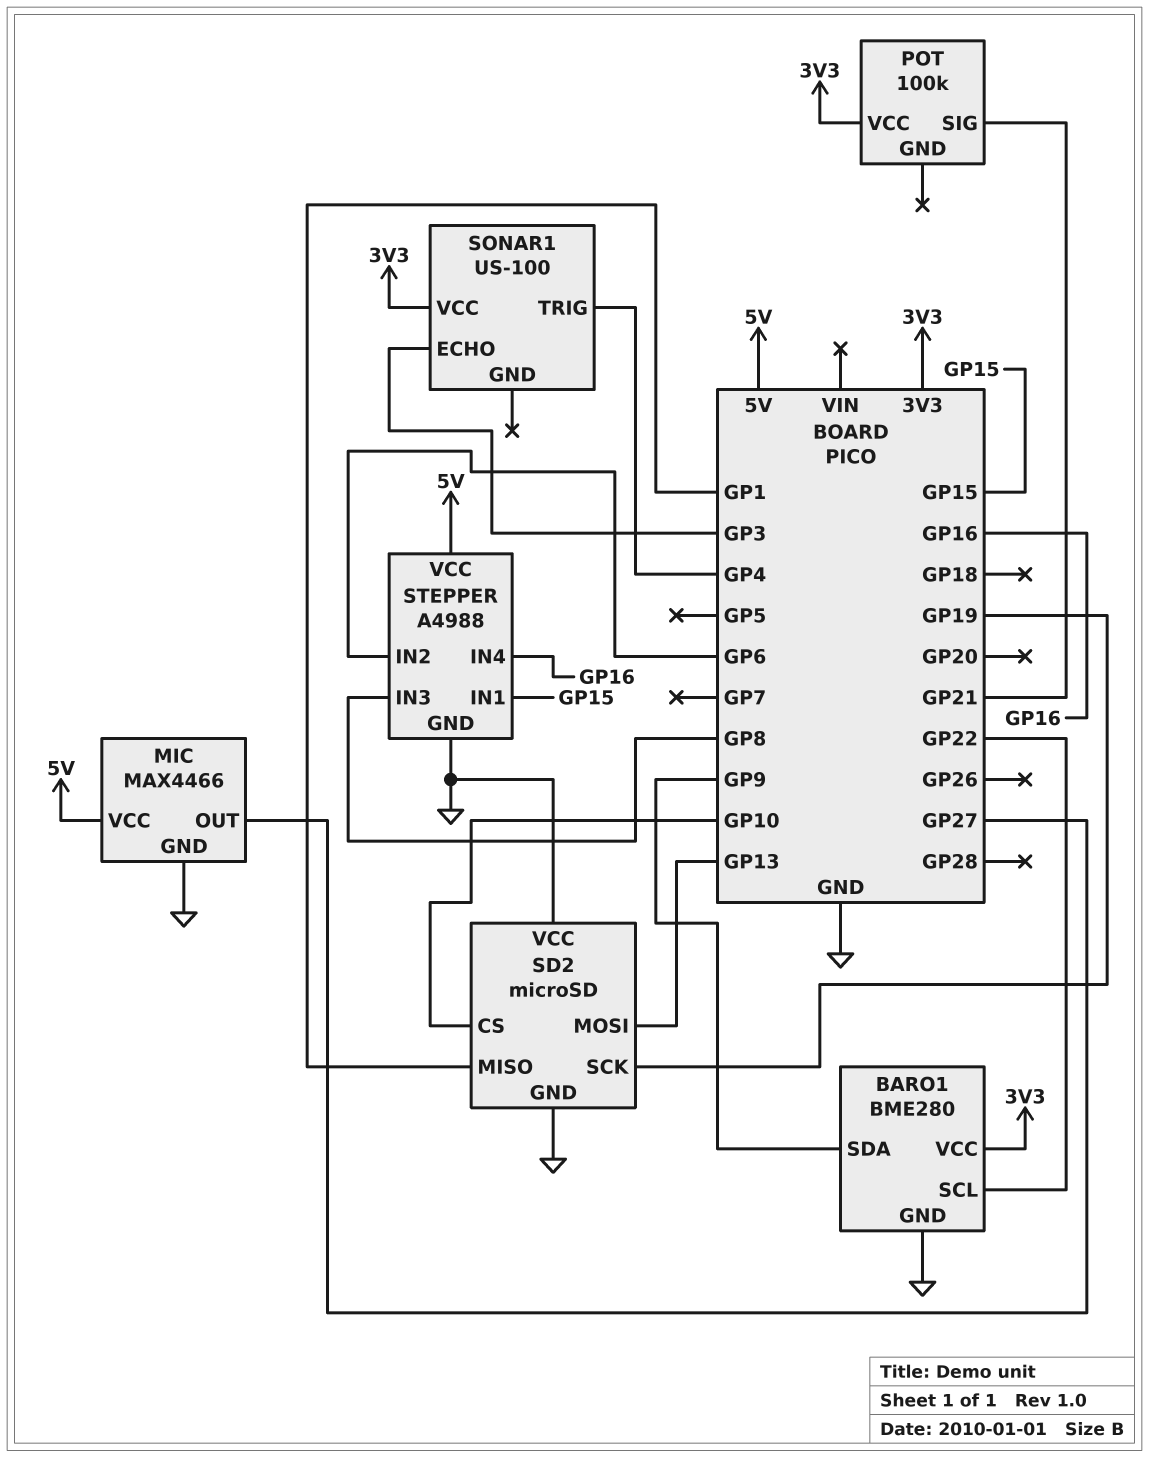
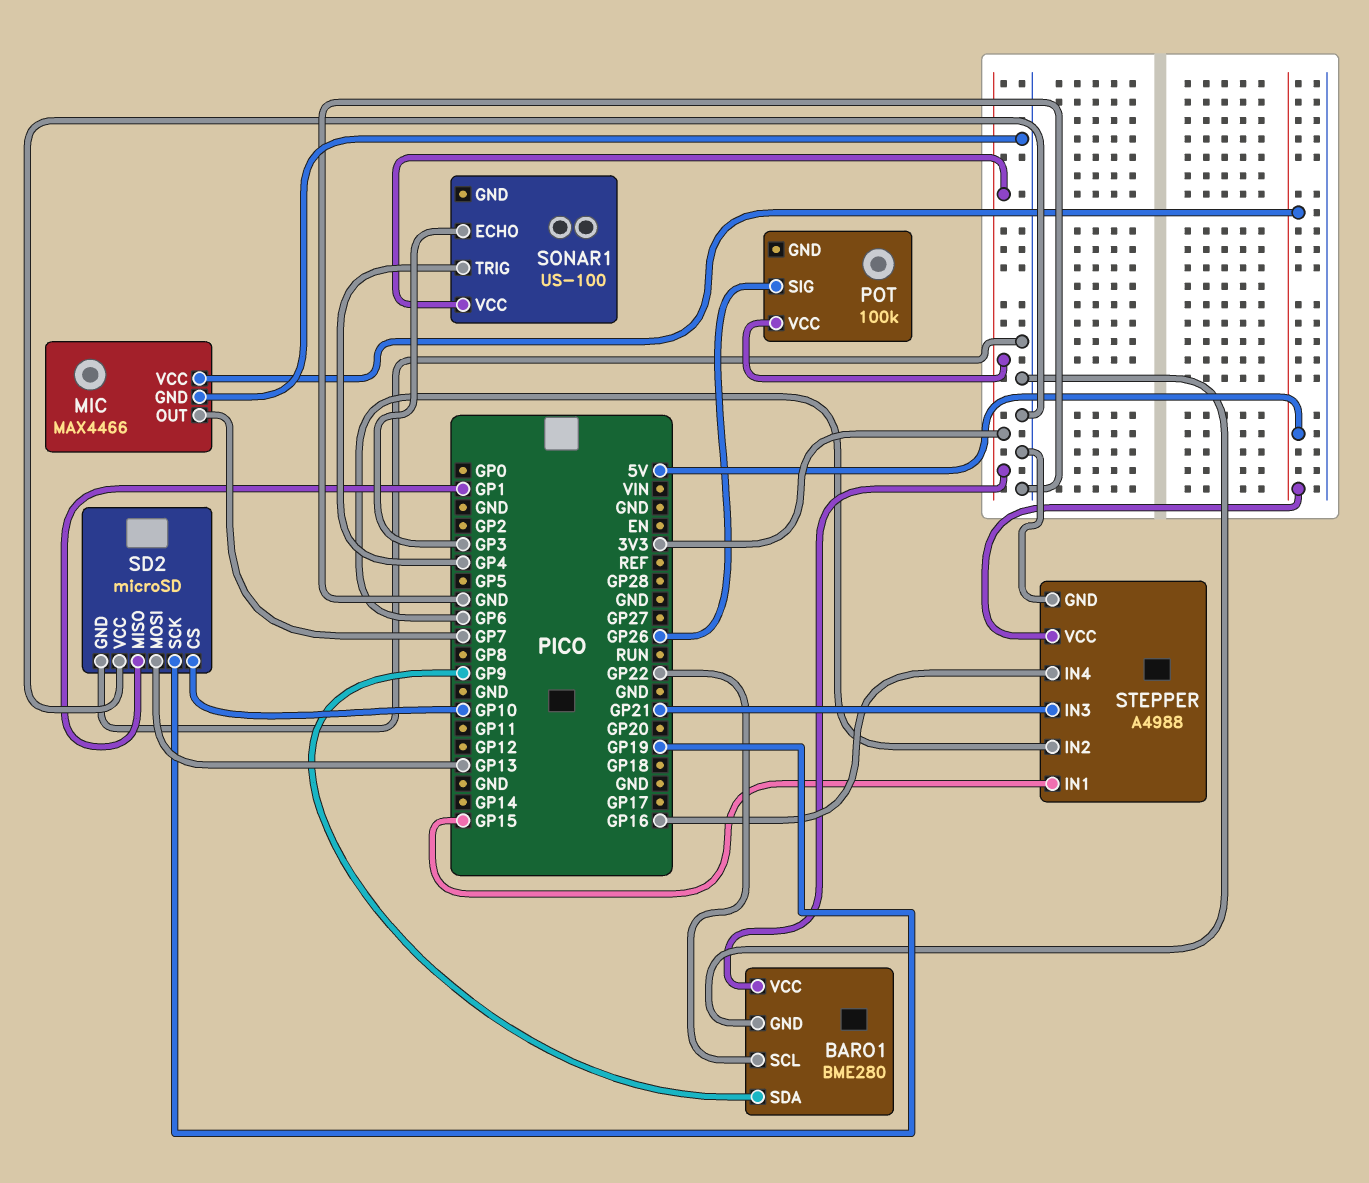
MIC pin OUT: GP27 -> GP7
POT pin SIG: GP21 -> GP26
STEPPER pin IN3: GP8 -> GP21

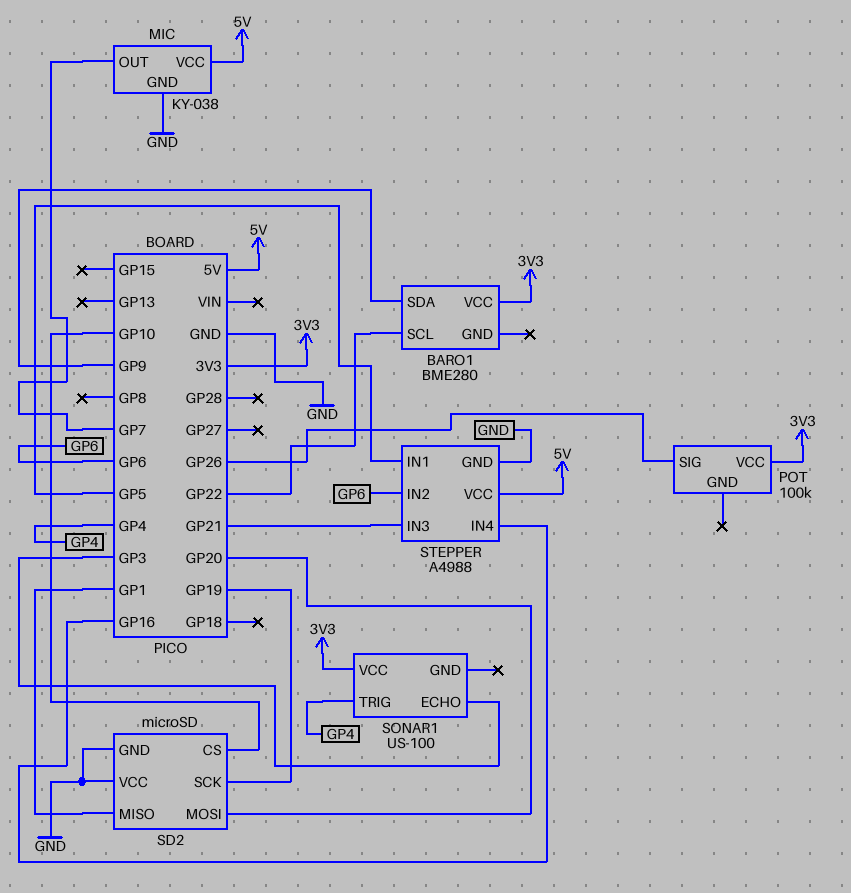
BARO1 pin GND: GND -> none
MIC: MAX4466 -> KY-038
SD2 pin MOSI: GP13 -> GP20
STEPPER pin IN1: GP15 -> GP5

